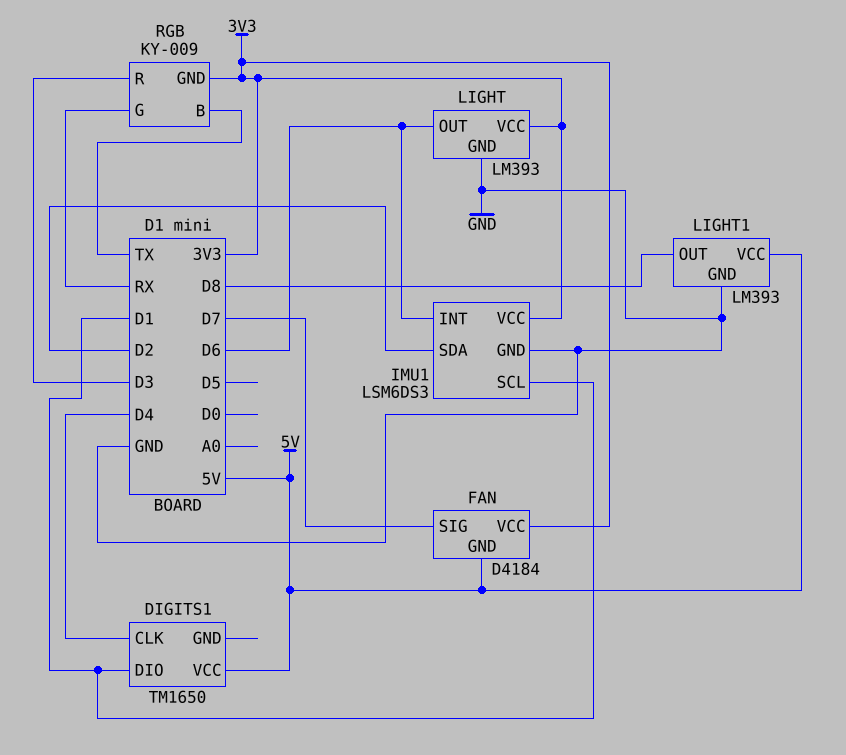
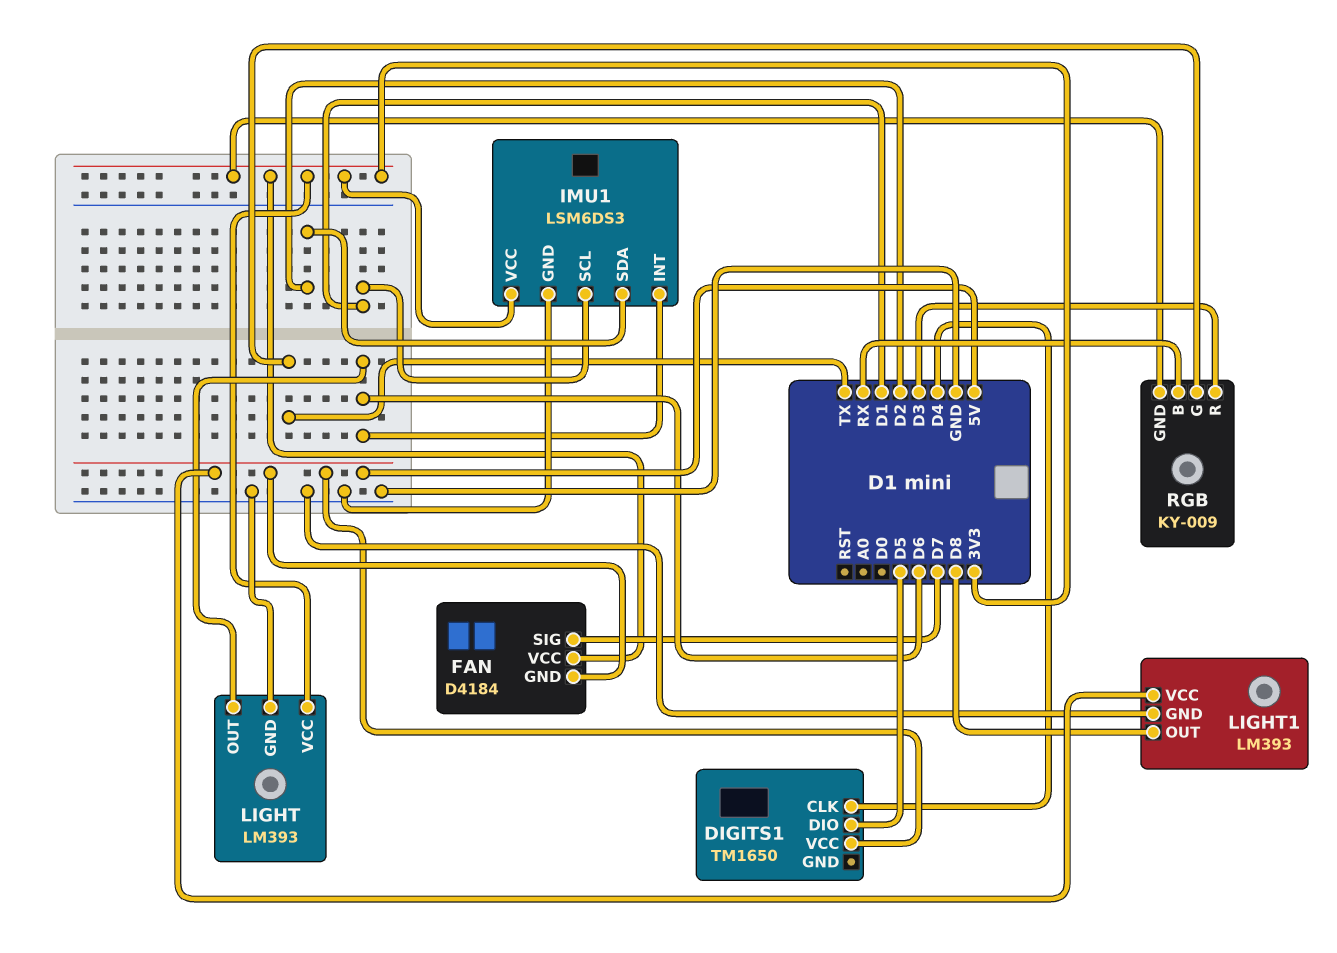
DIGITS1 pin DIO: D1 -> D5
RGB pin B: TX -> RX
RGB pin G: RX -> TX

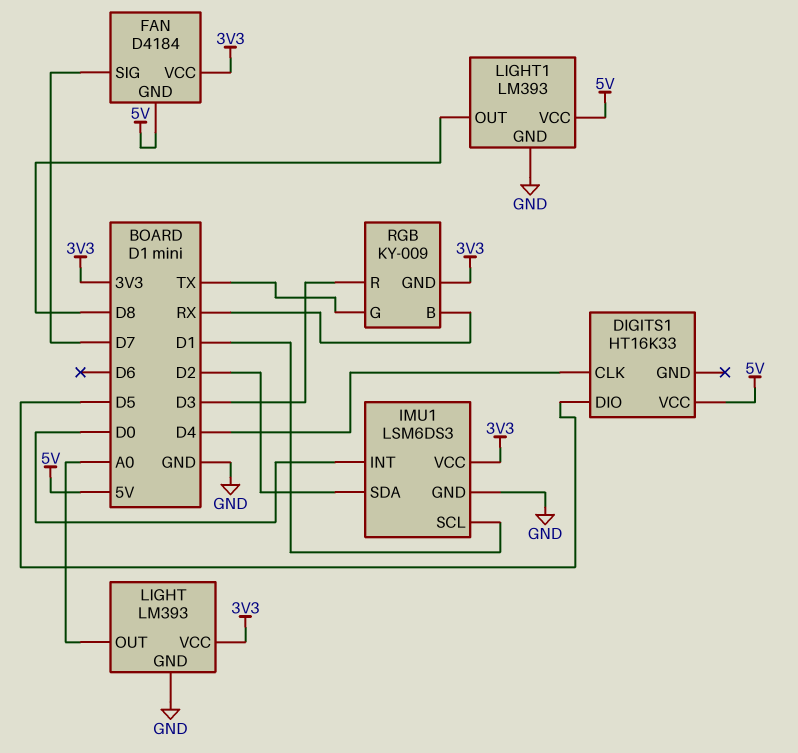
DIGITS1: TM1650 -> HT16K33
IMU1 pin INT: D6 -> D0
LIGHT pin OUT: D6 -> A0

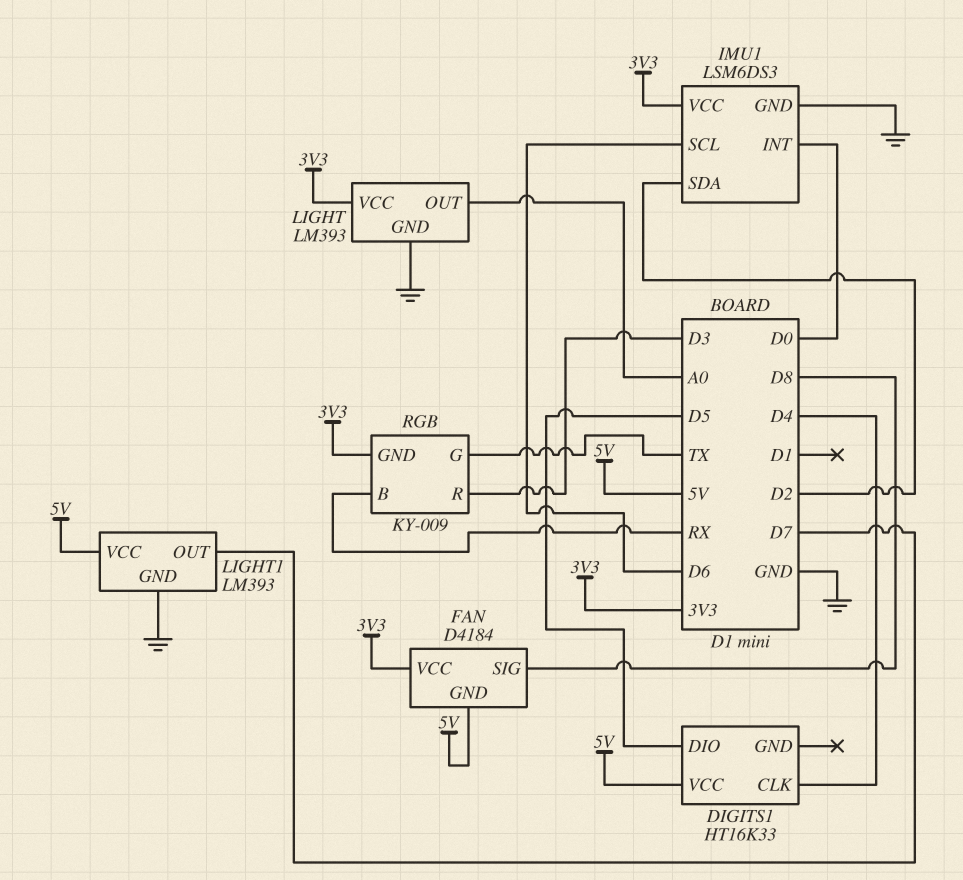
FAN pin SIG: D7 -> D8
IMU1 pin SCL: D1 -> D6
LIGHT1 pin OUT: D8 -> D7

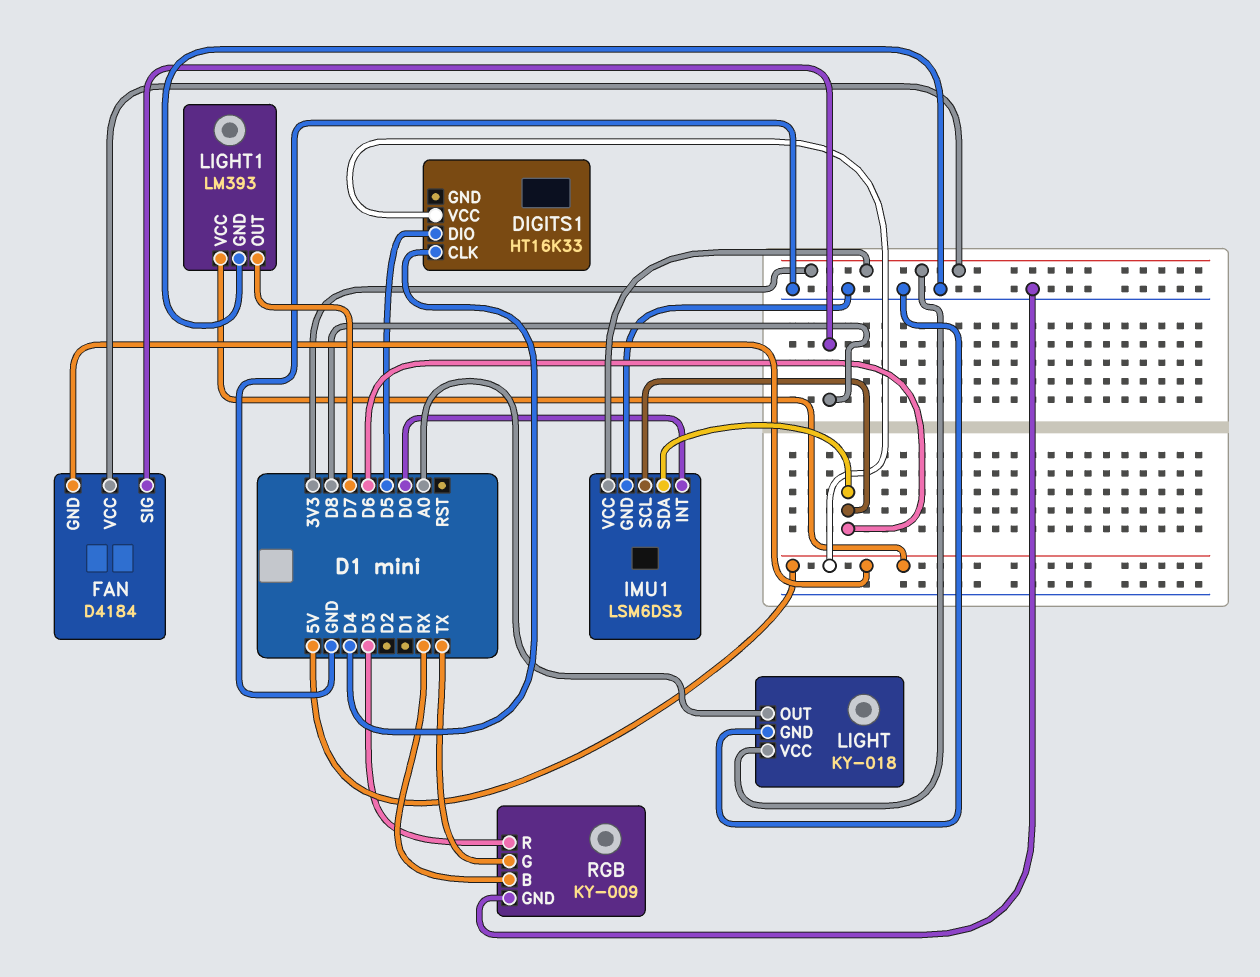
IMU1 pin SDA: D2 -> D6
LIGHT: LM393 -> KY-018
RGB pin GND: 3V3 -> GND

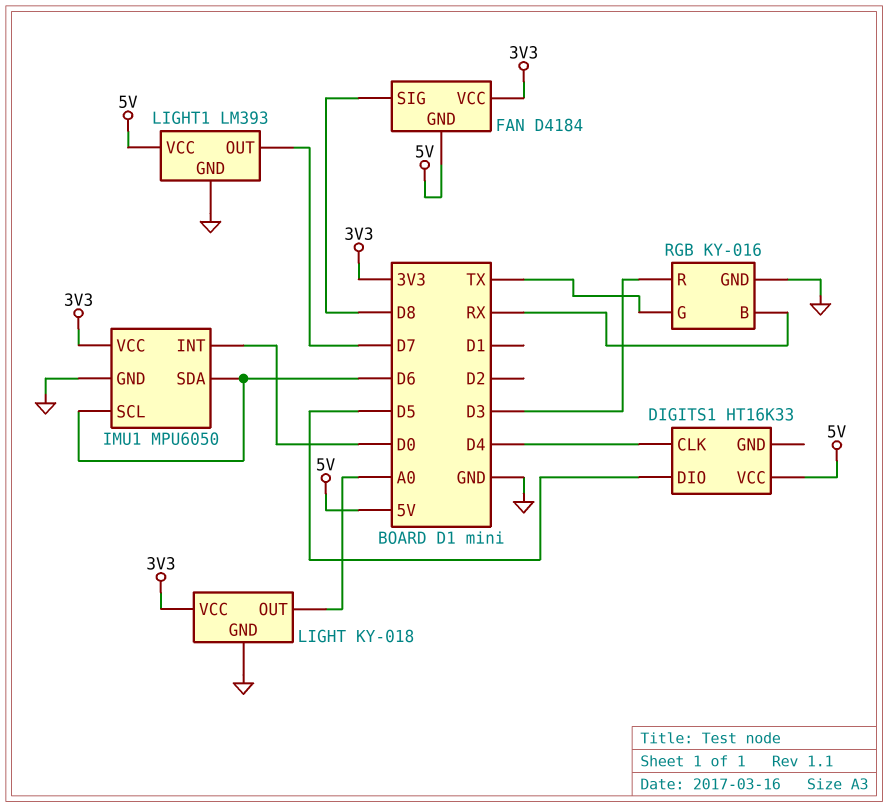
IMU1: LSM6DS3 -> MPU6050
RGB: KY-009 -> KY-016

